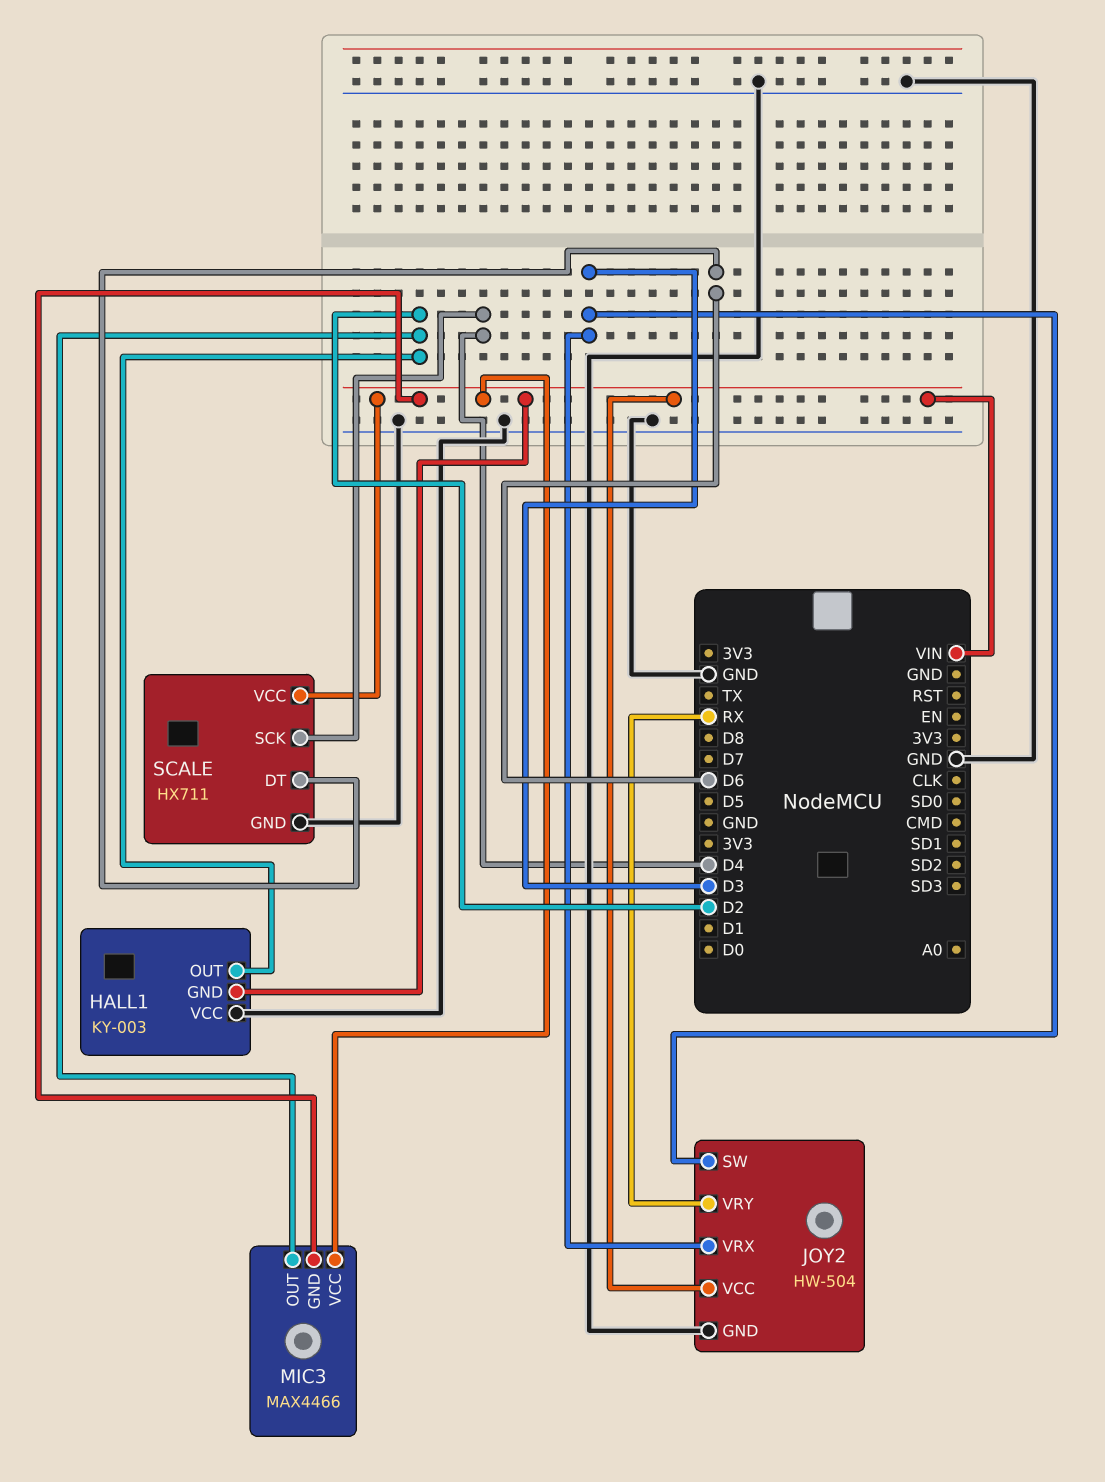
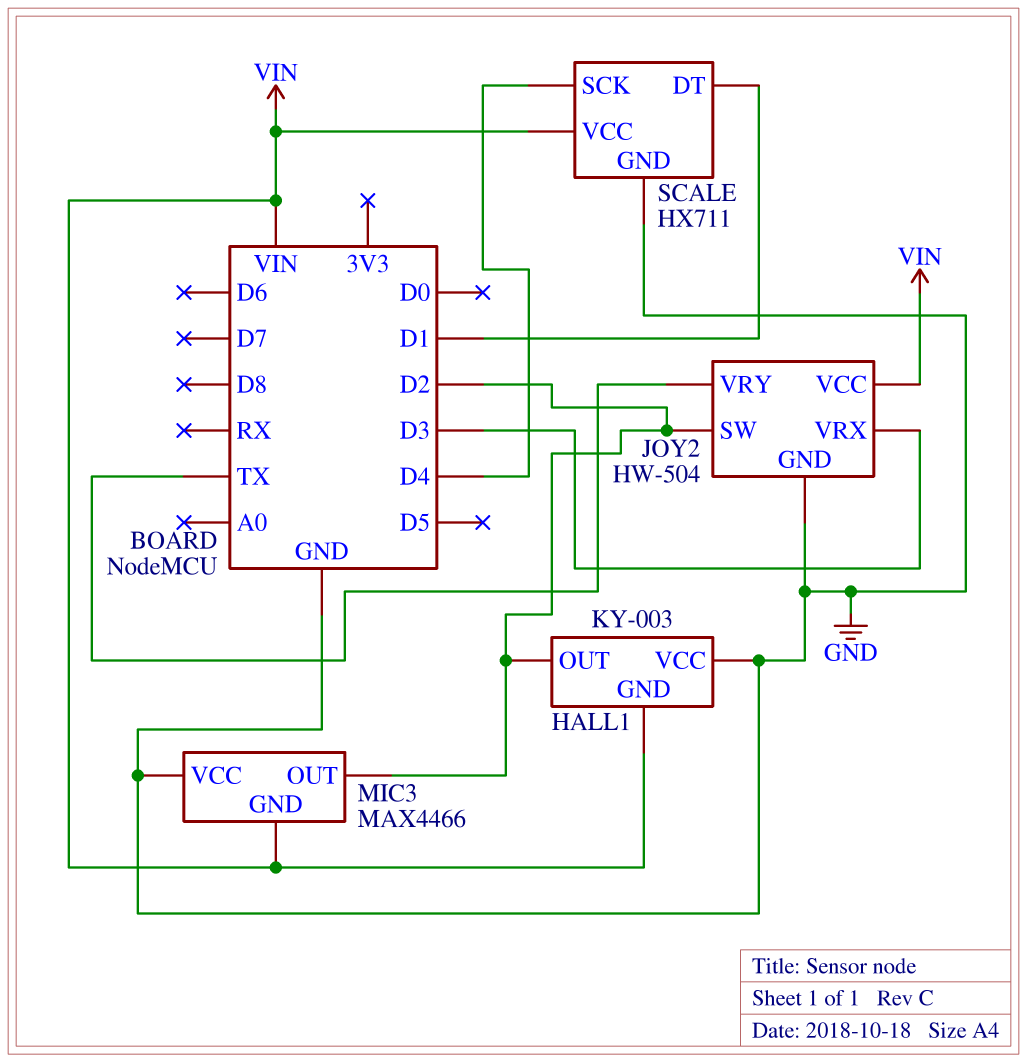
JOY2 pin SW: D3 -> D2
JOY2 pin VRY: RX -> TX
MIC3 pin VCC: VIN -> GND
SCALE pin DT: D6 -> D1

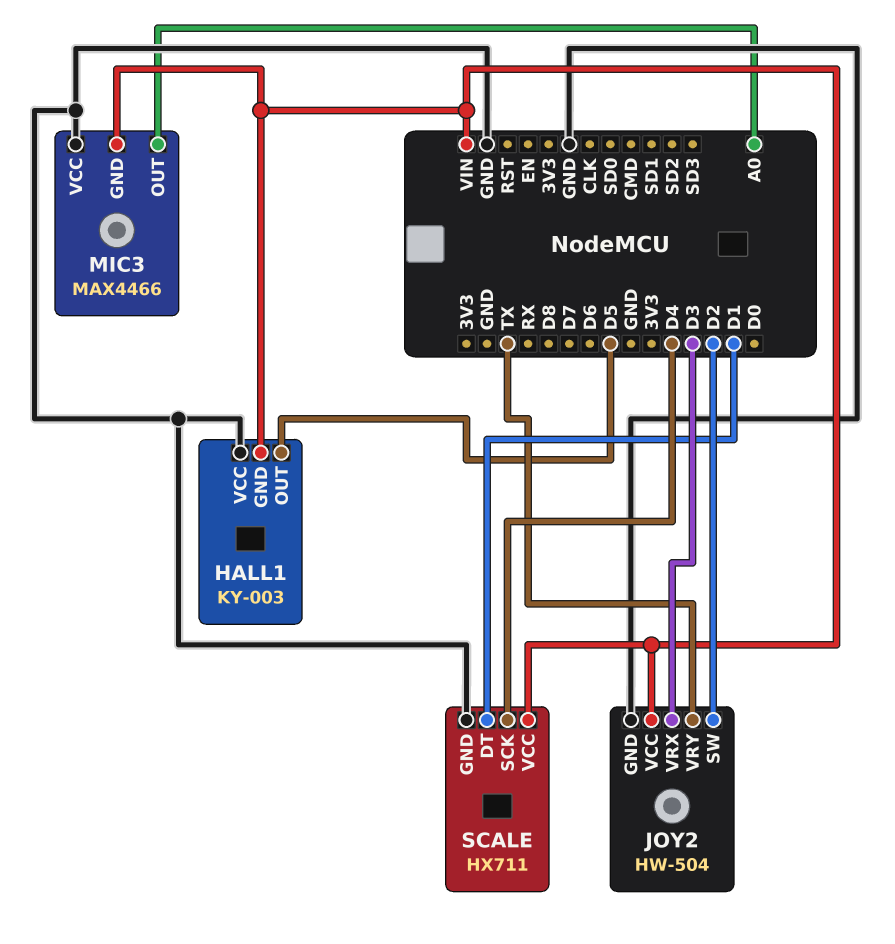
HALL1 pin OUT: D2 -> D5
MIC3 pin OUT: D2 -> A0

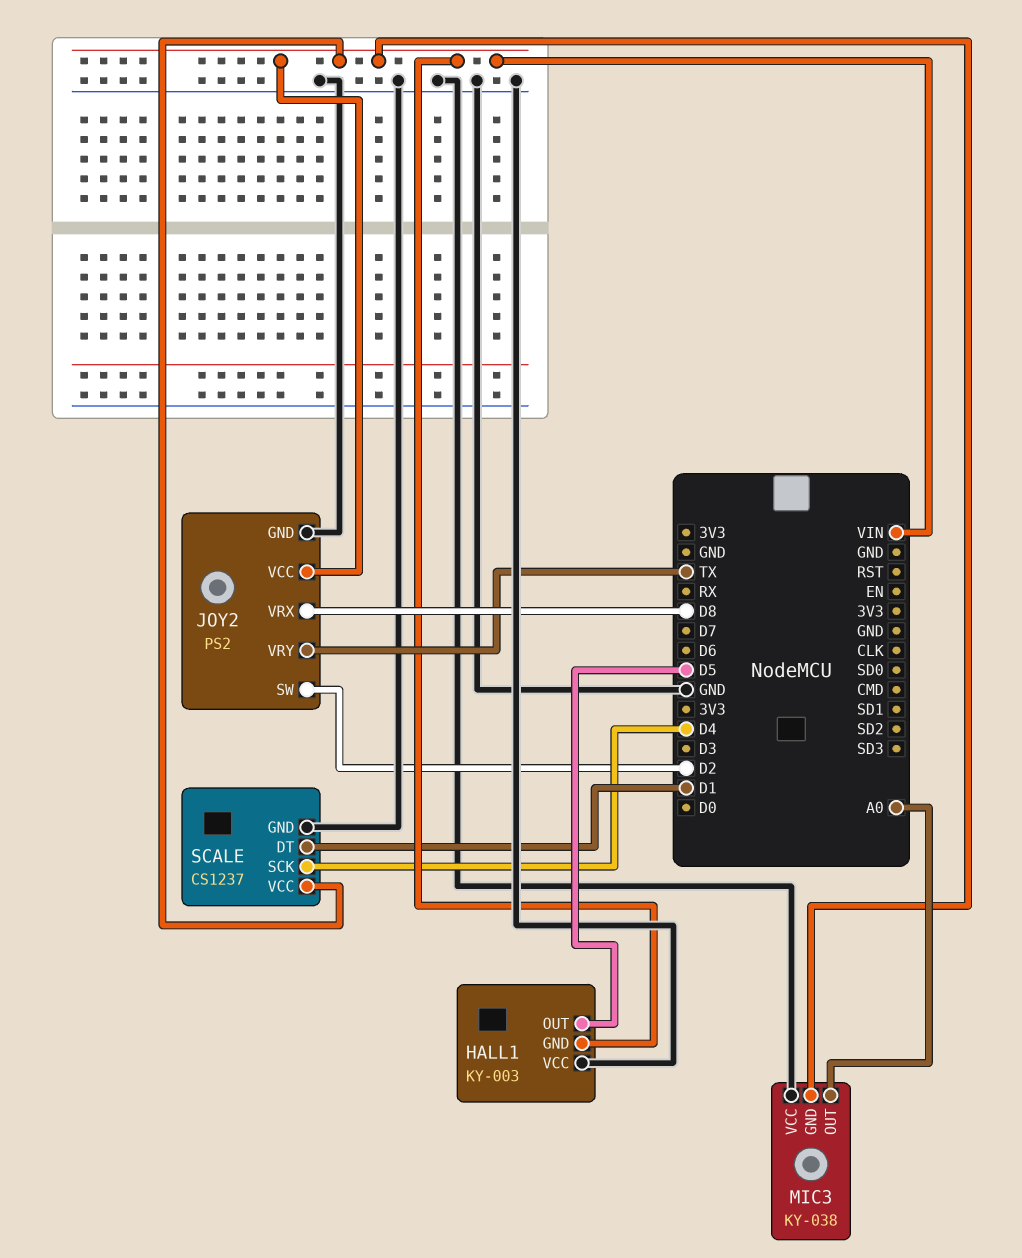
JOY2: HW-504 -> PS2
JOY2 pin VRX: D3 -> D8
MIC3: MAX4466 -> KY-038
SCALE: HX711 -> CS1237

